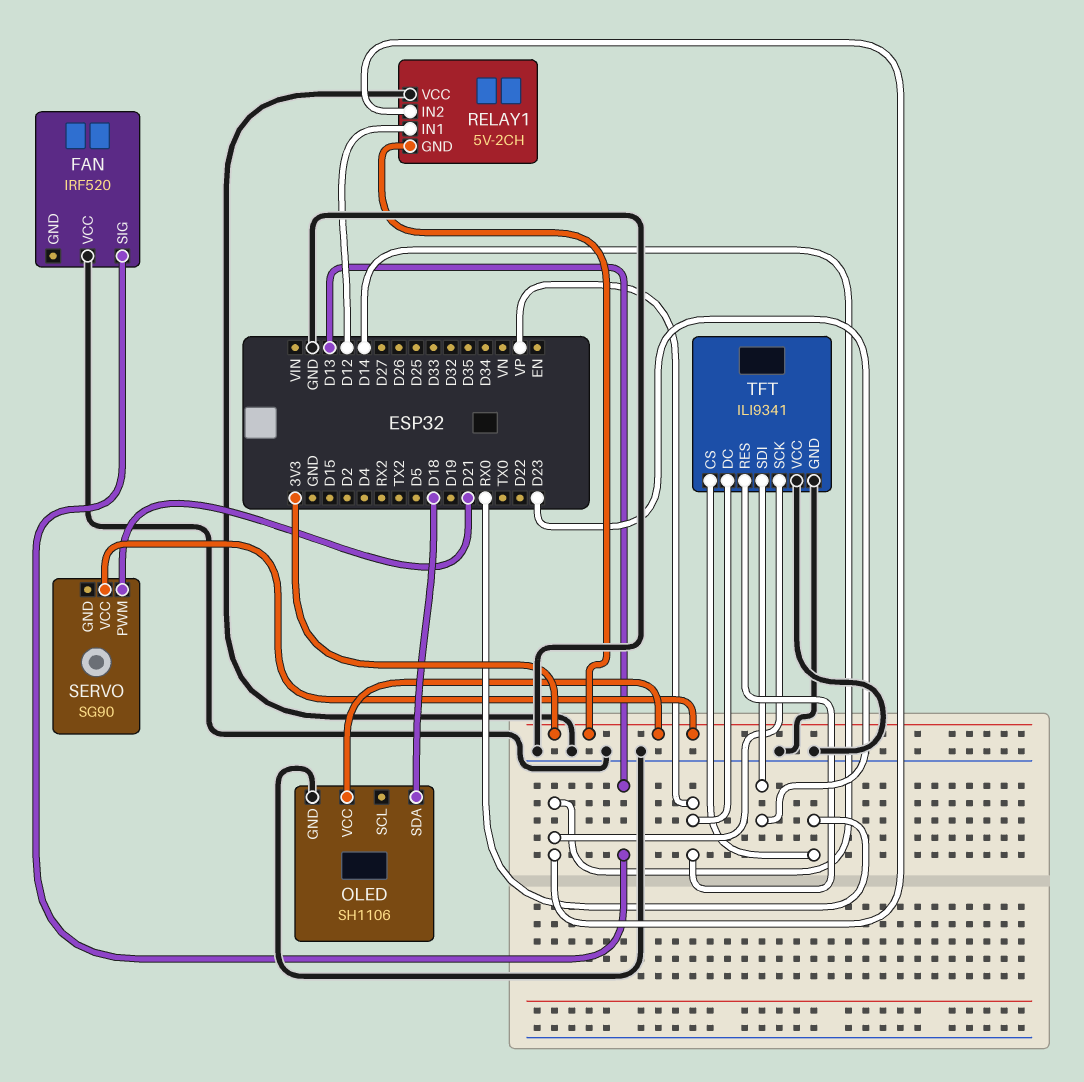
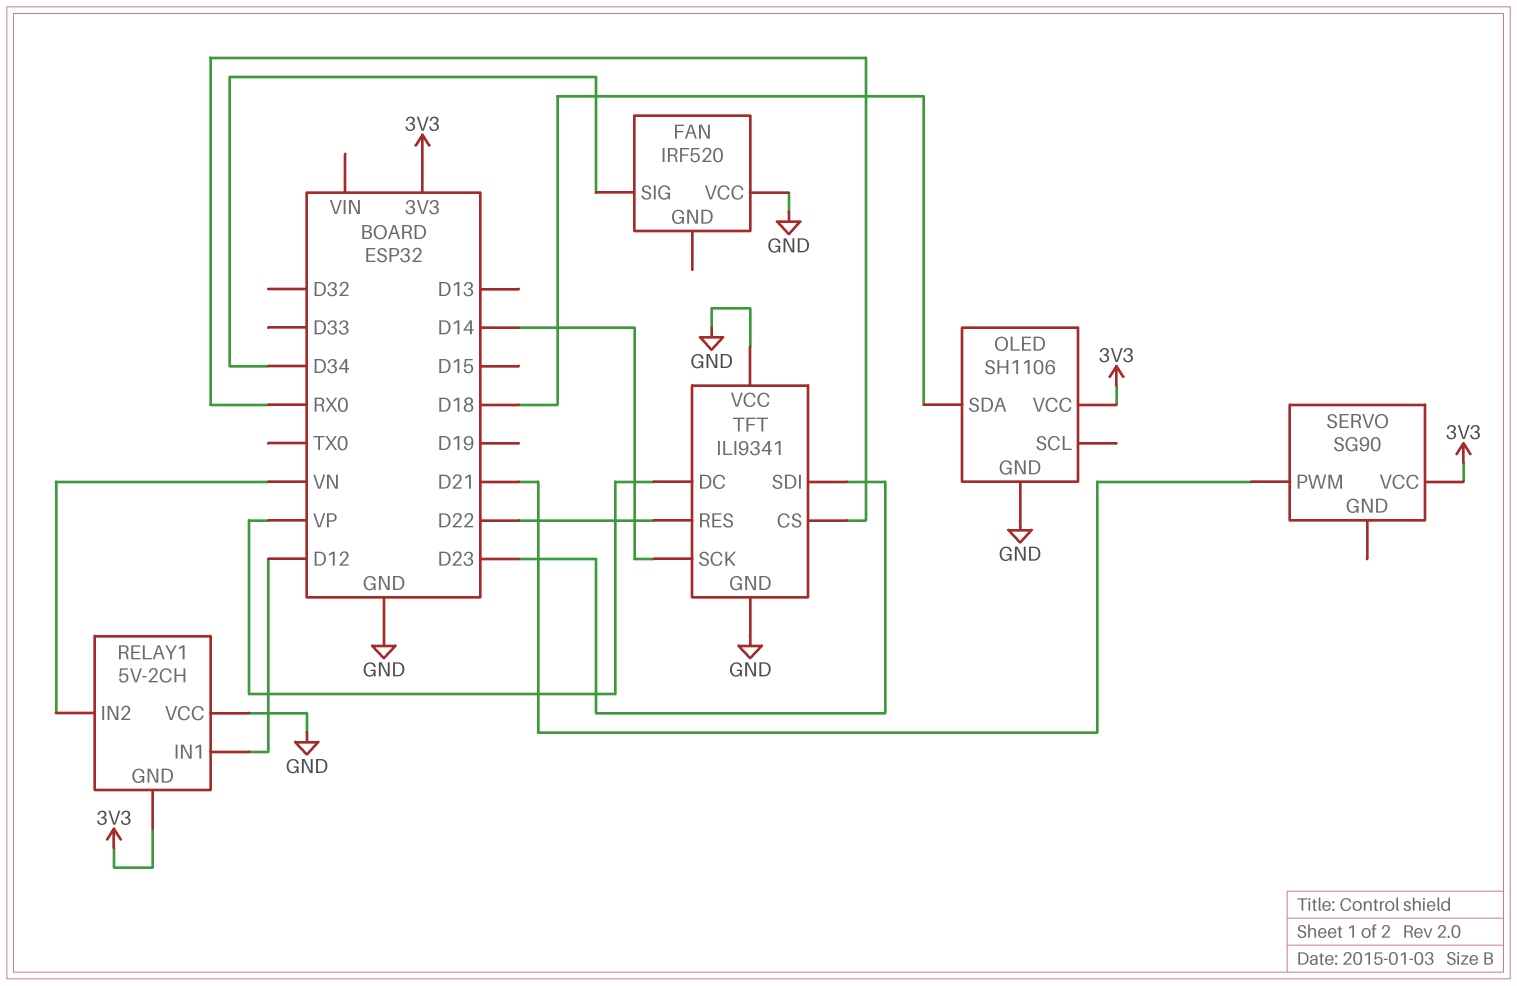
FAN pin SIG: D13 -> D34
RELAY1 pin IN2: D14 -> VN
TFT pin RES: VP -> D22

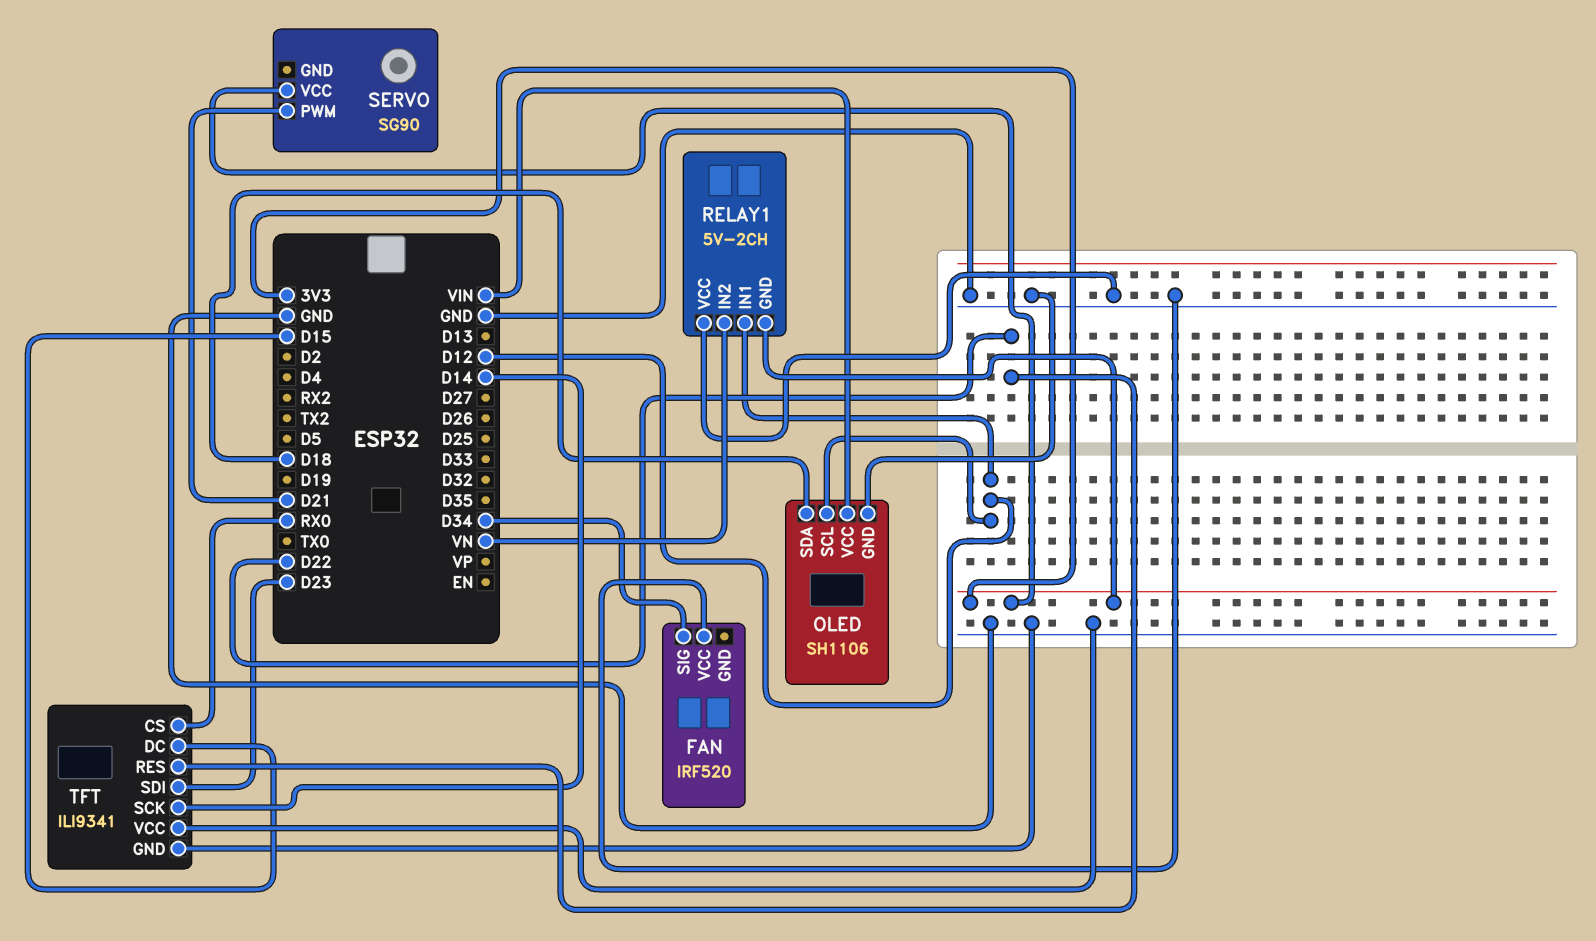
OLED pin SCL: none -> D12
OLED pin VCC: 3V3 -> VIN
TFT pin DC: VP -> D15

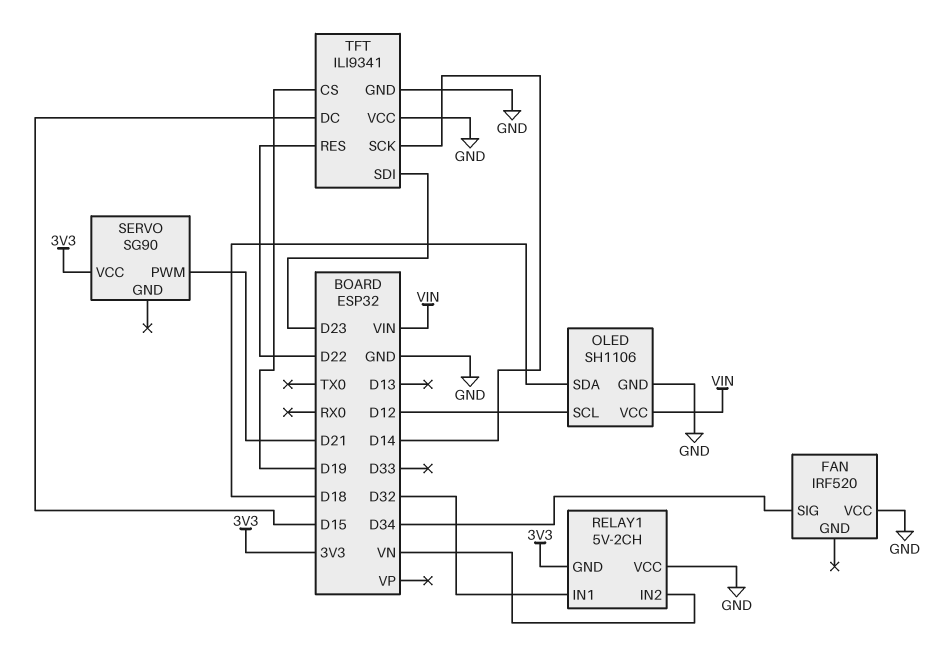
RELAY1 pin IN1: D12 -> D32
TFT pin CS: RX0 -> D19

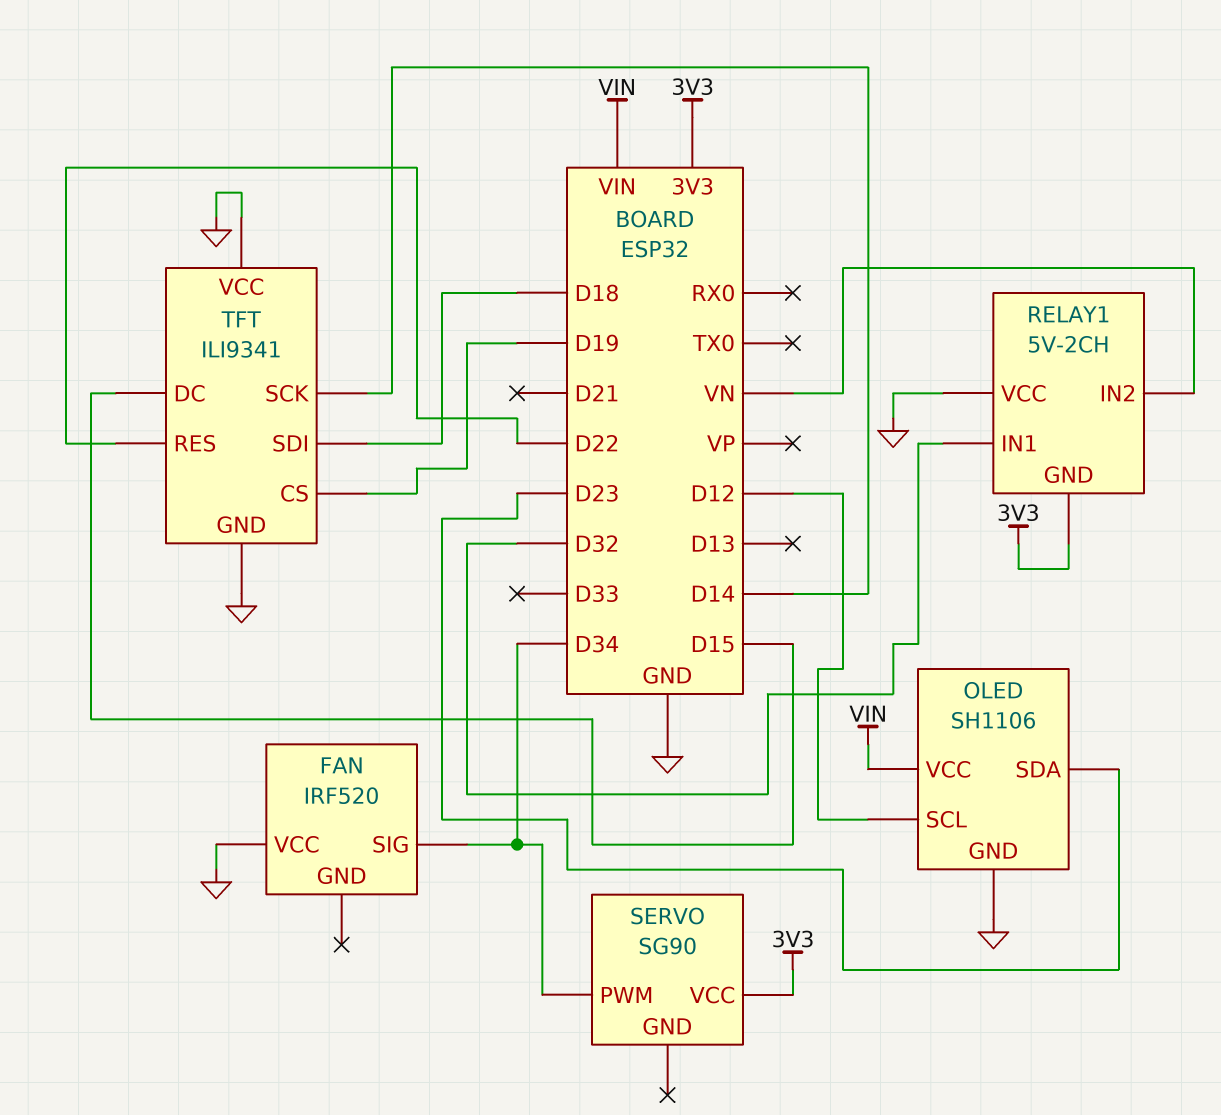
OLED pin SDA: D18 -> D23
SERVO pin PWM: D21 -> D34
TFT pin SDI: D23 -> D18

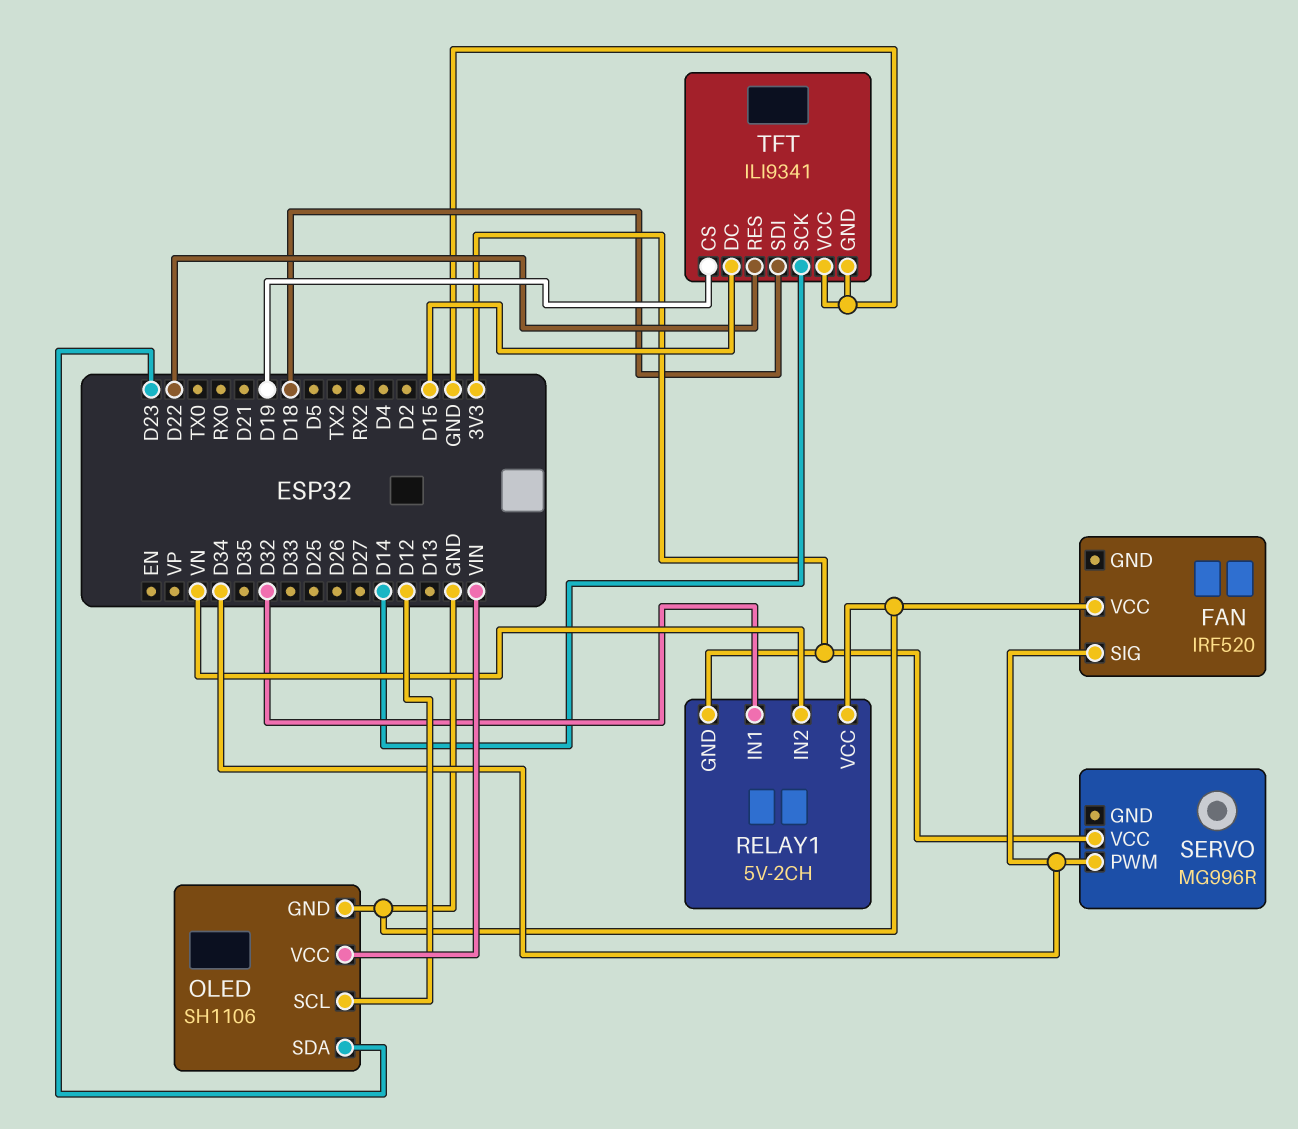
SERVO: SG90 -> MG996R

